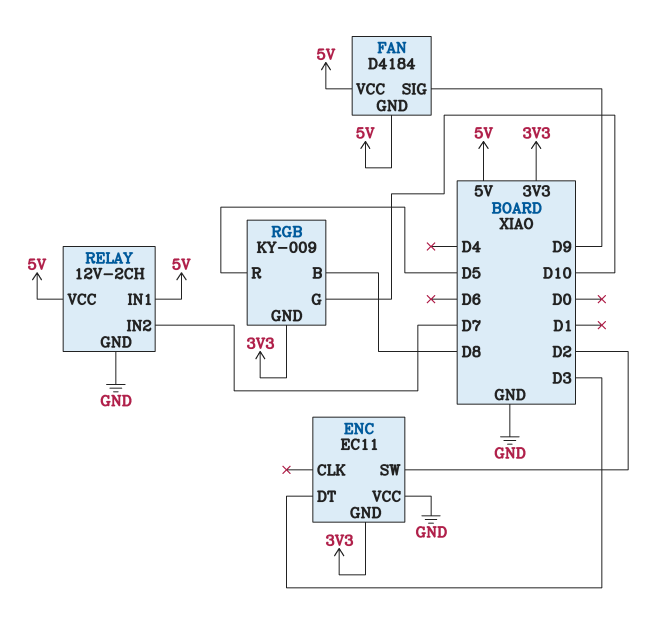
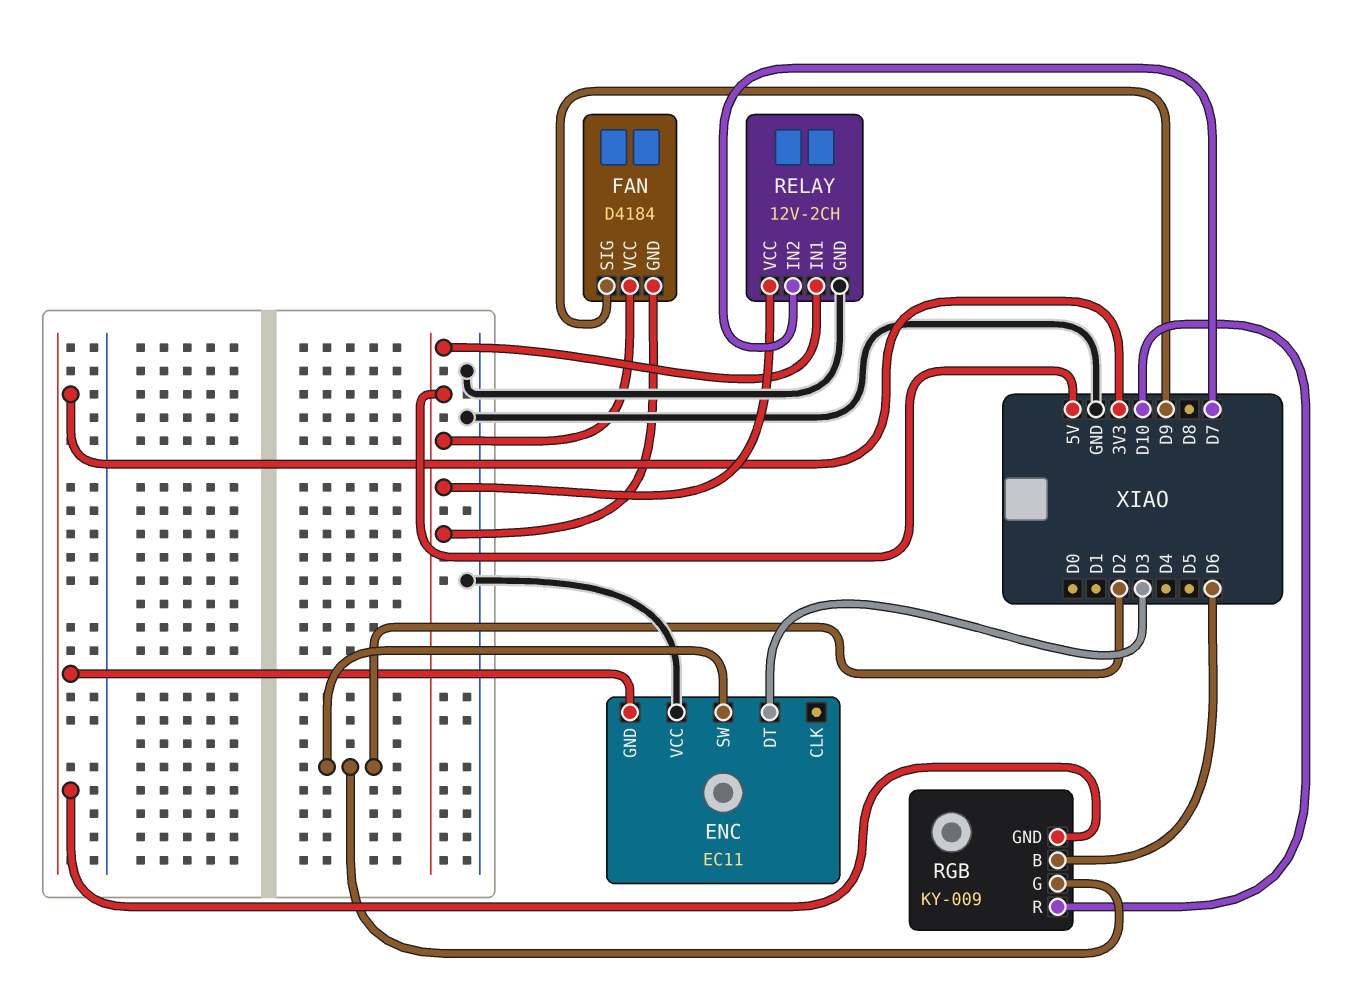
RGB pin B: D8 -> D6
RGB pin G: D10 -> D2
RGB pin R: D5 -> D10

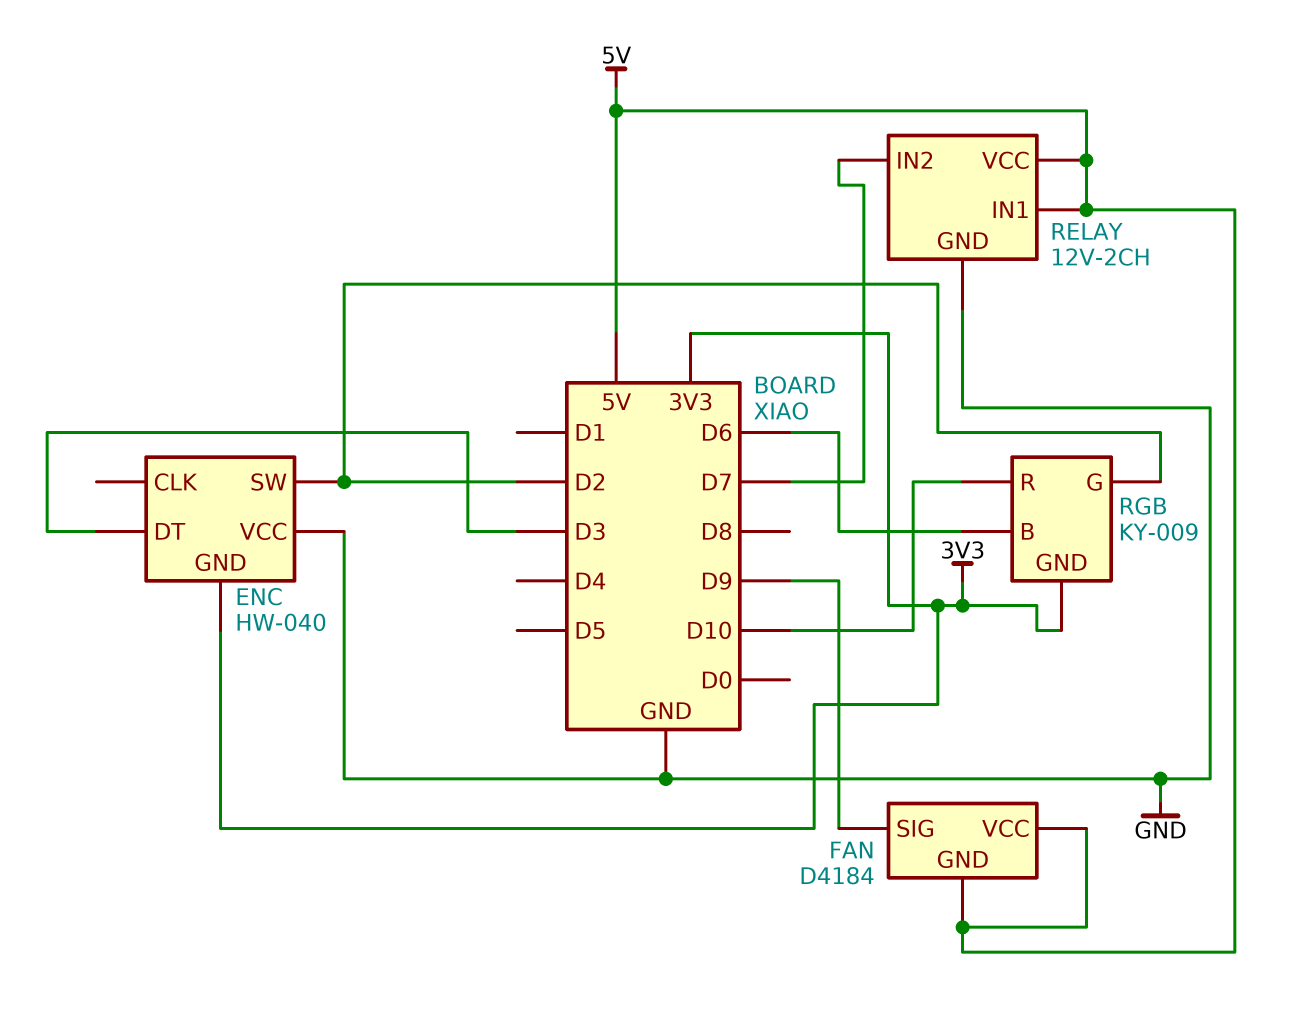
ENC: EC11 -> HW-040

